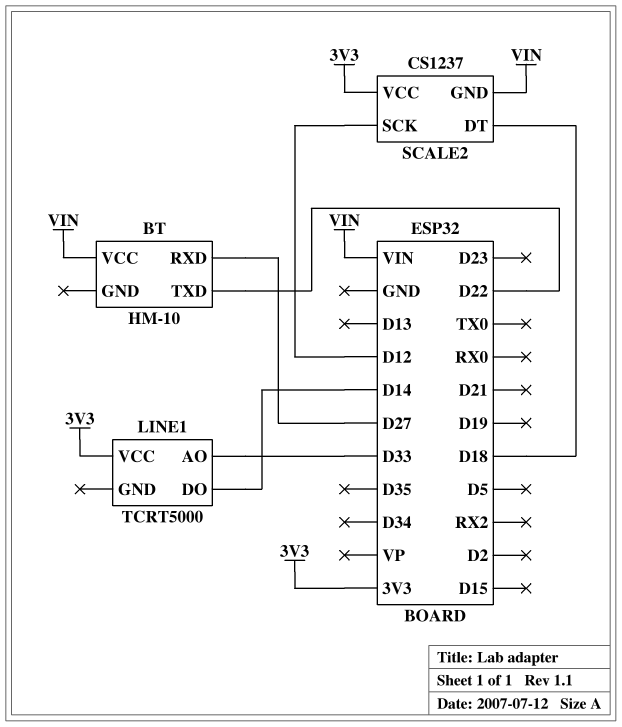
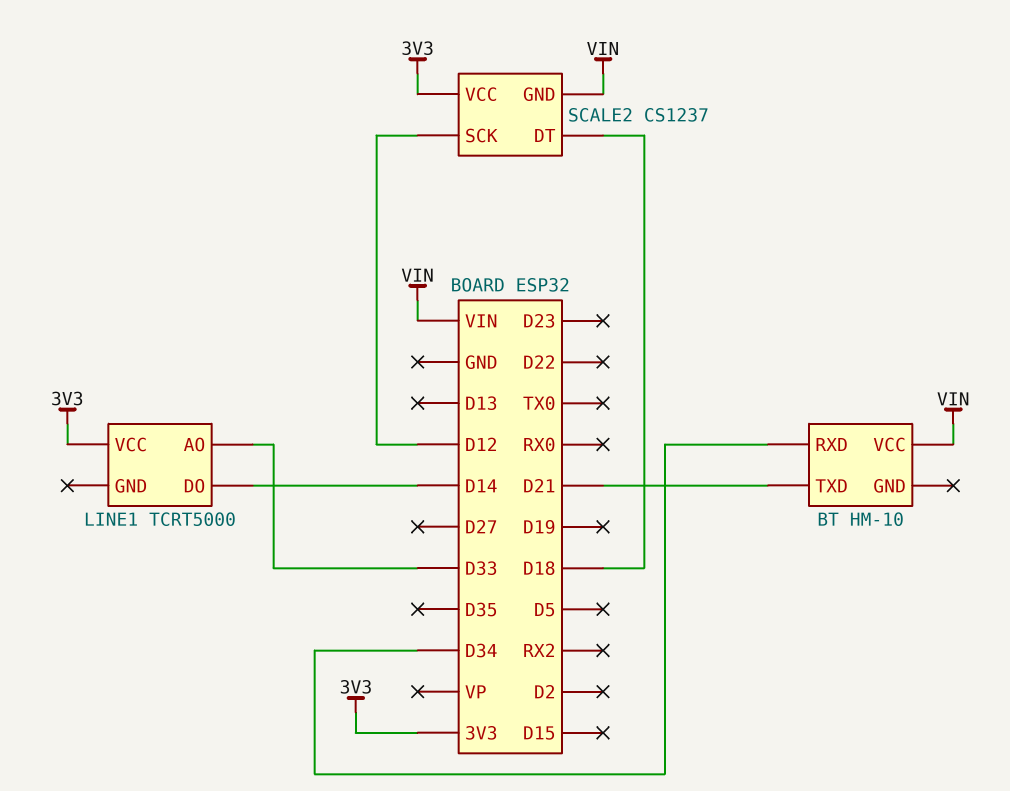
BT pin RXD: D27 -> D34
BT pin TXD: D22 -> D21

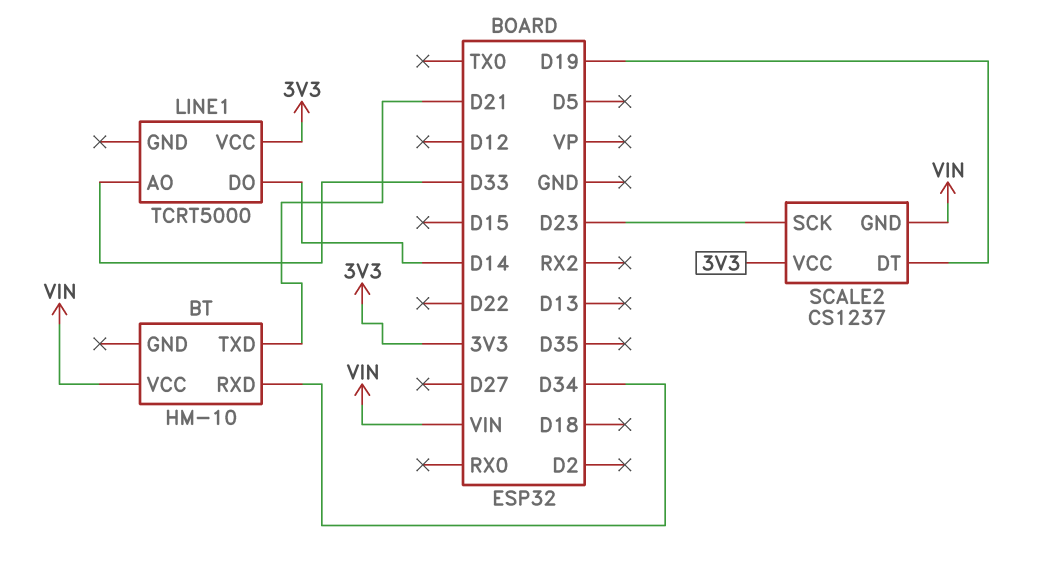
SCALE2 pin DT: D18 -> D19
SCALE2 pin SCK: D12 -> D23

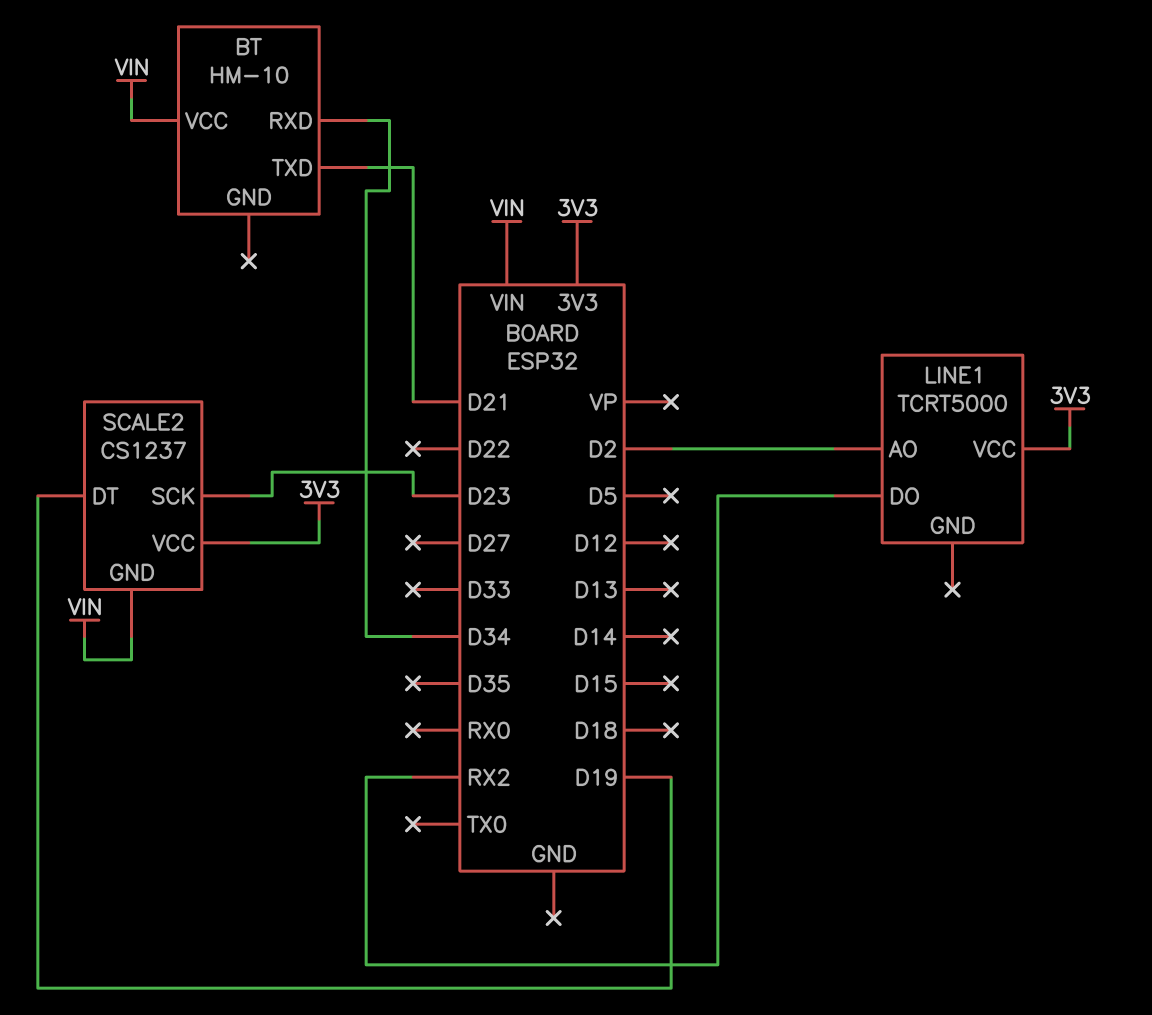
LINE1 pin AO: D33 -> D2
LINE1 pin DO: D14 -> RX2

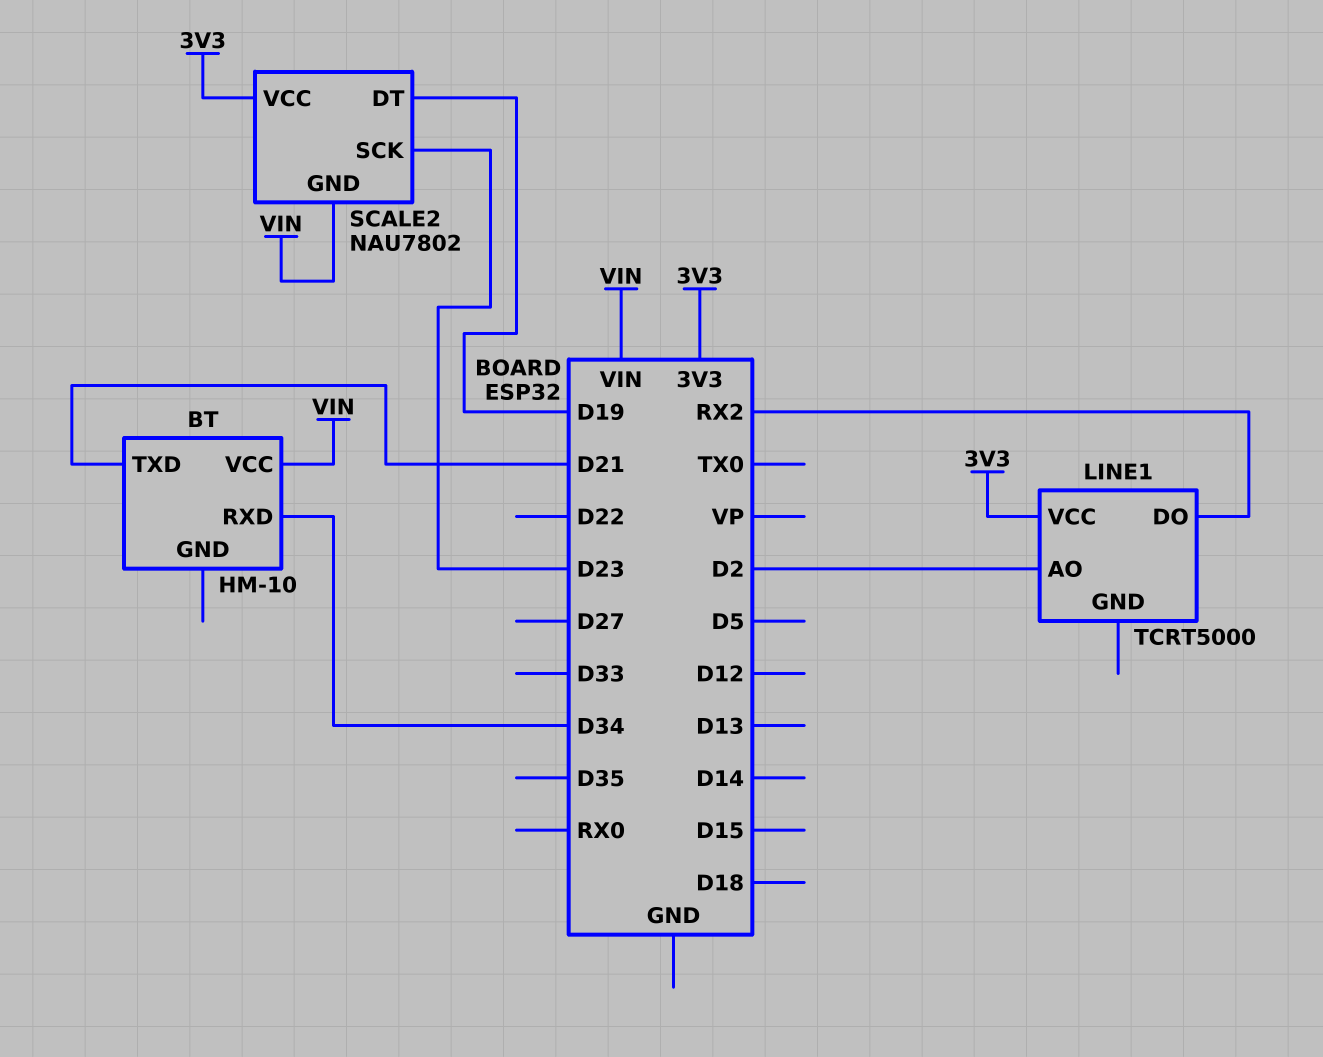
SCALE2: CS1237 -> NAU7802

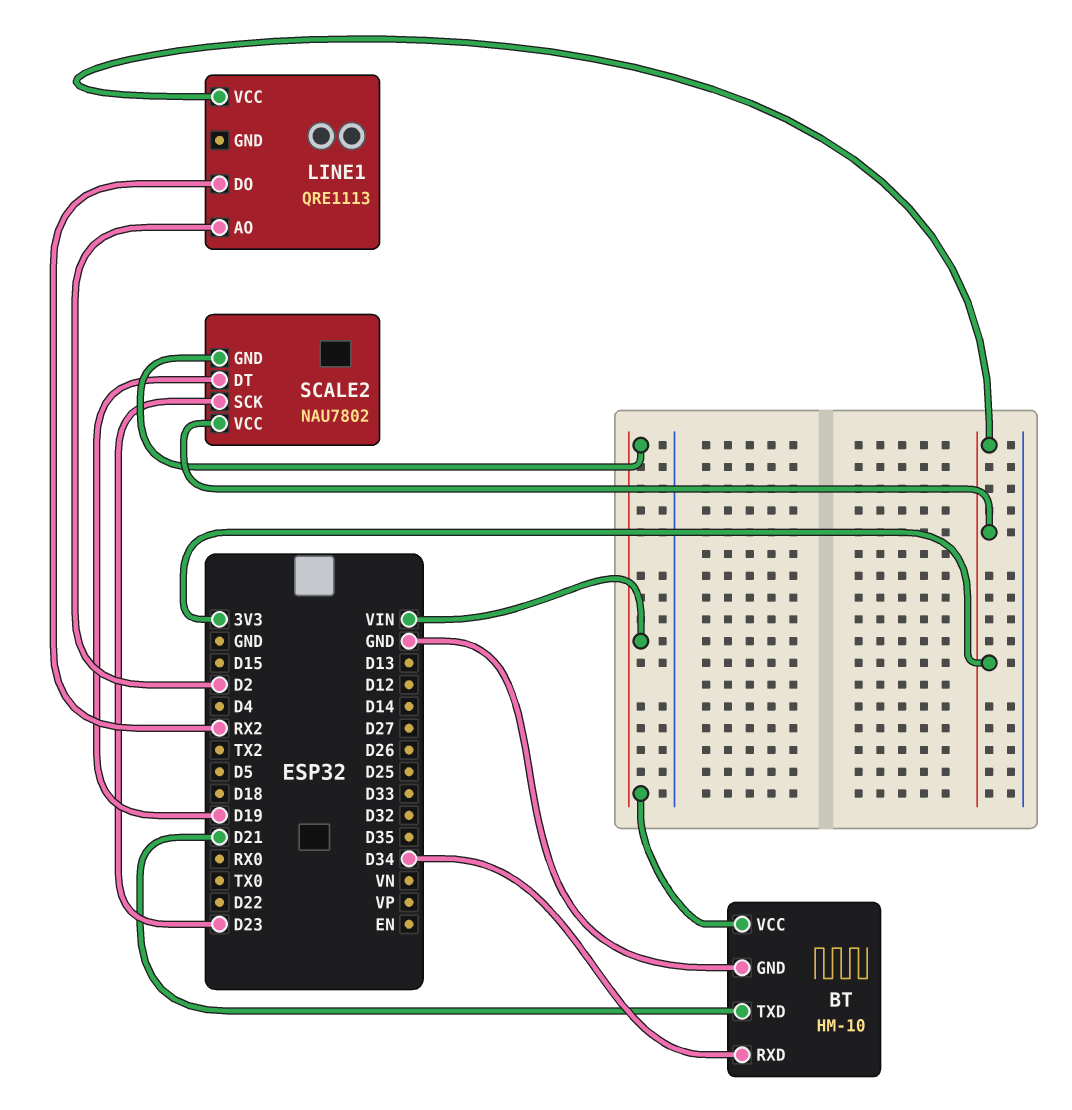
BT pin GND: none -> GND
LINE1: TCRT5000 -> QRE1113

